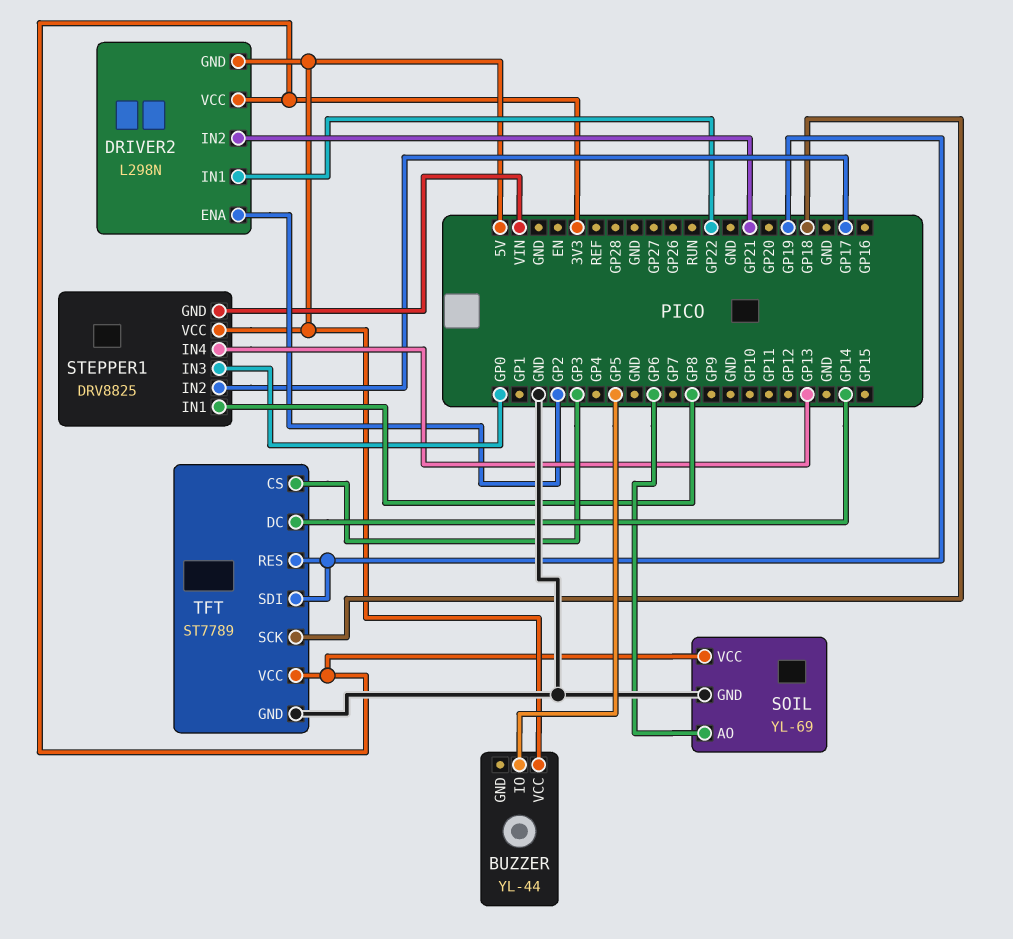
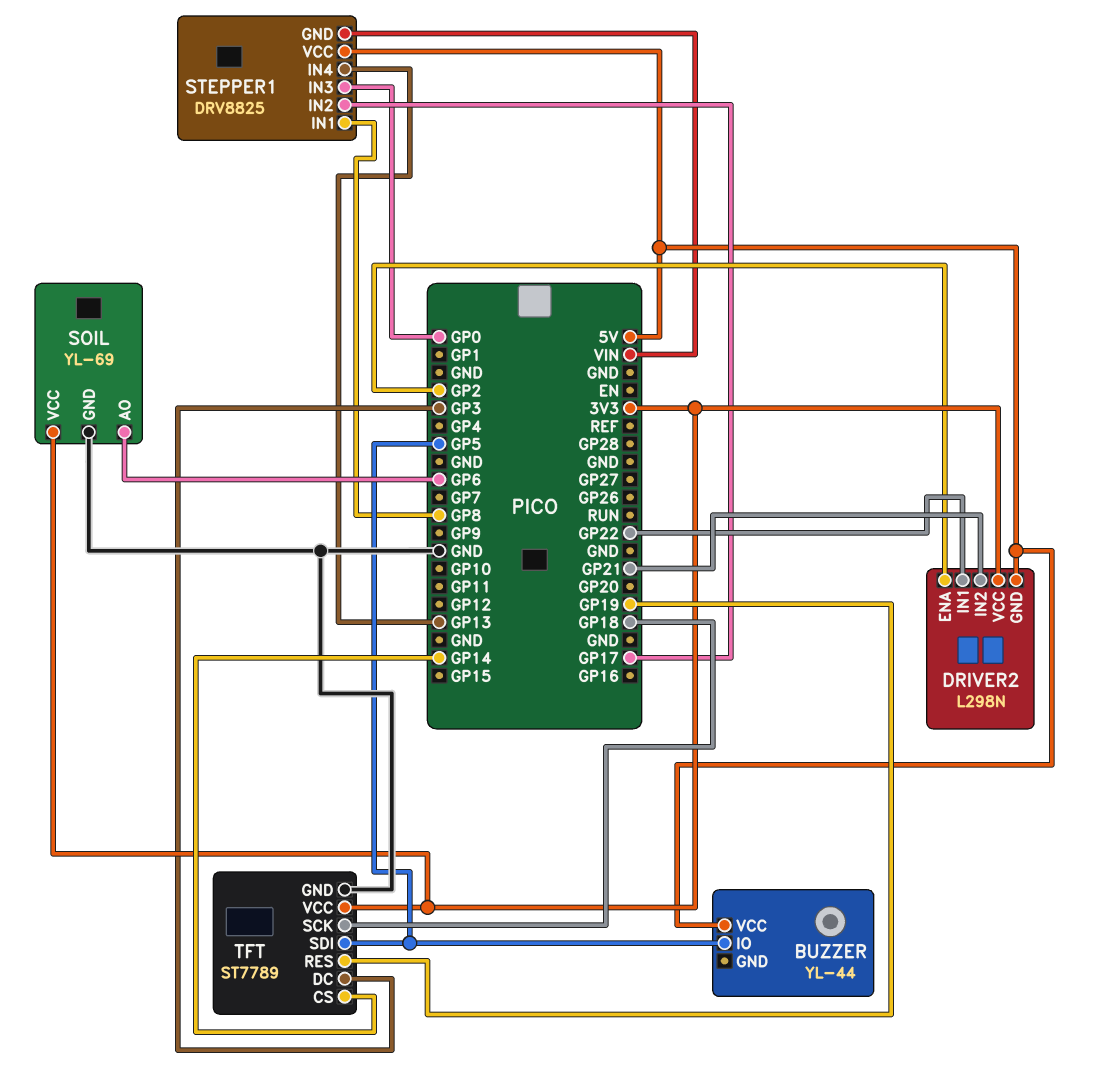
TFT pin CS: GP3 -> GP14
TFT pin DC: GP14 -> GP3
TFT pin SDI: GP19 -> GP5

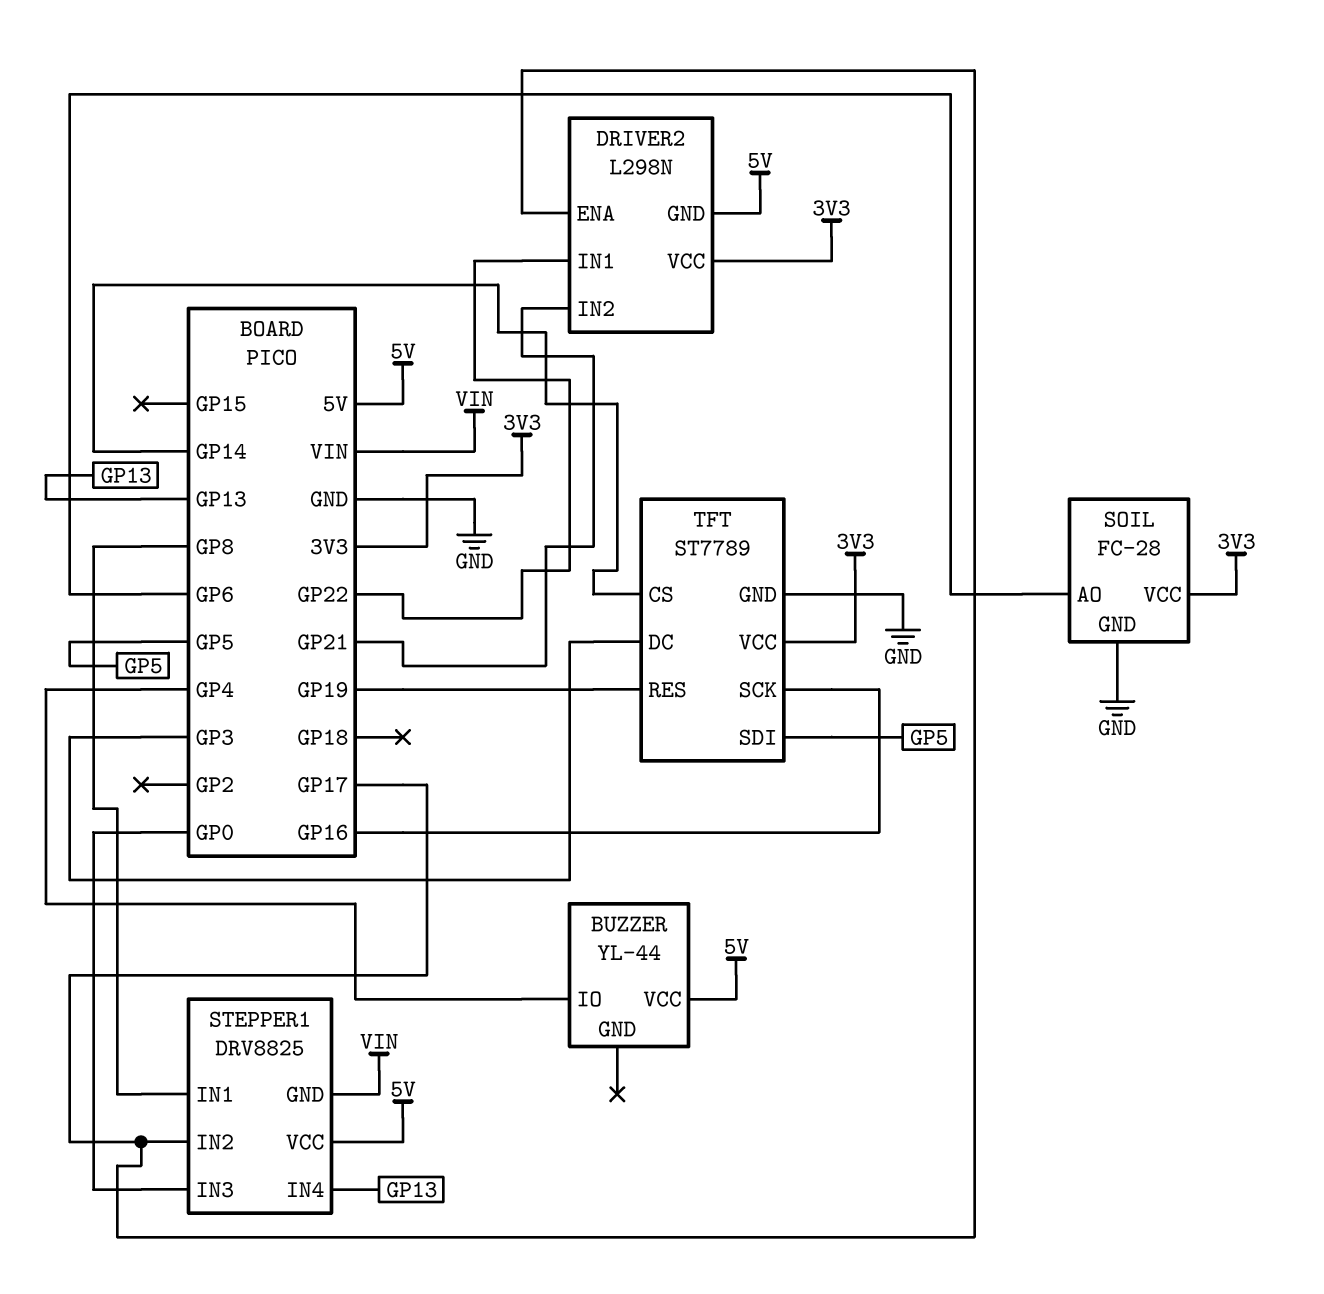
BUZZER pin IO: GP5 -> GP4
DRIVER2 pin ENA: GP2 -> GP17
SOIL: YL-69 -> FC-28
TFT pin SCK: GP18 -> GP16

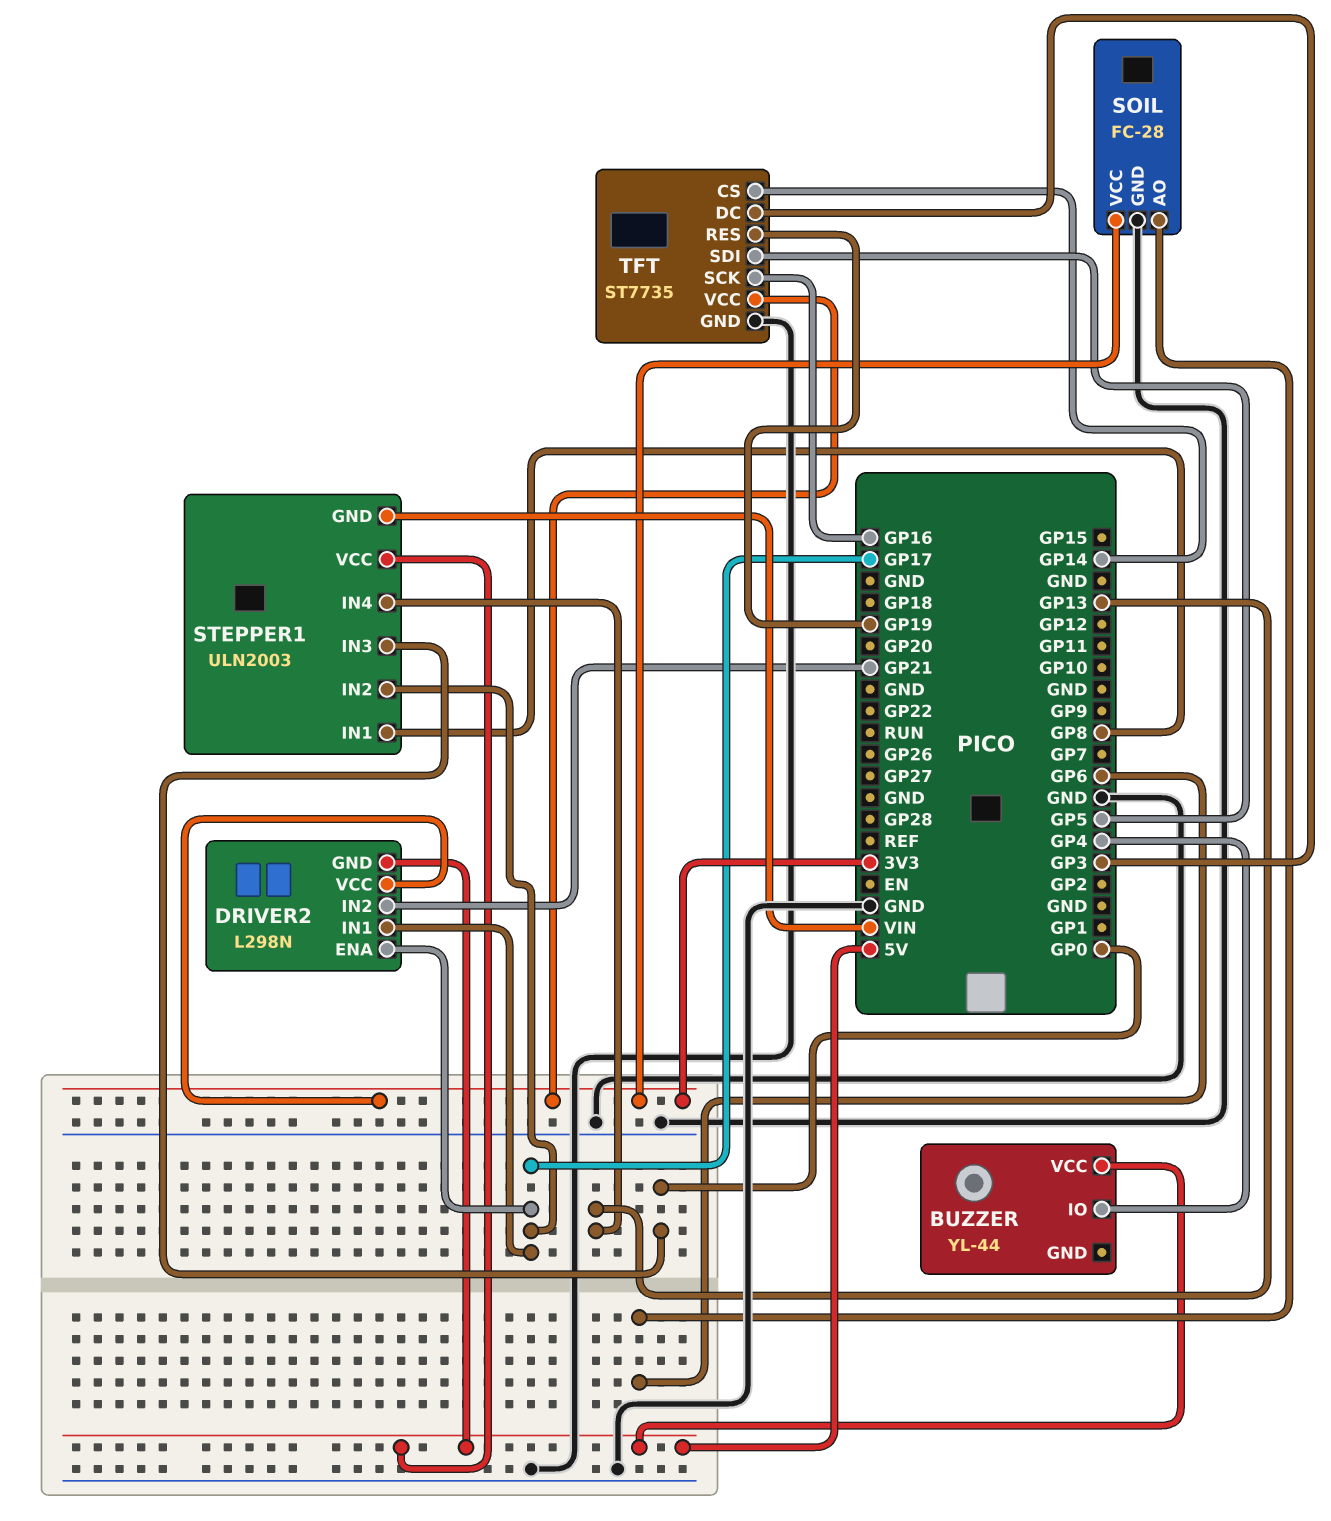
DRIVER2 pin IN1: GP22 -> GP17
STEPPER1: DRV8825 -> ULN2003
TFT: ST7789 -> ST7735

